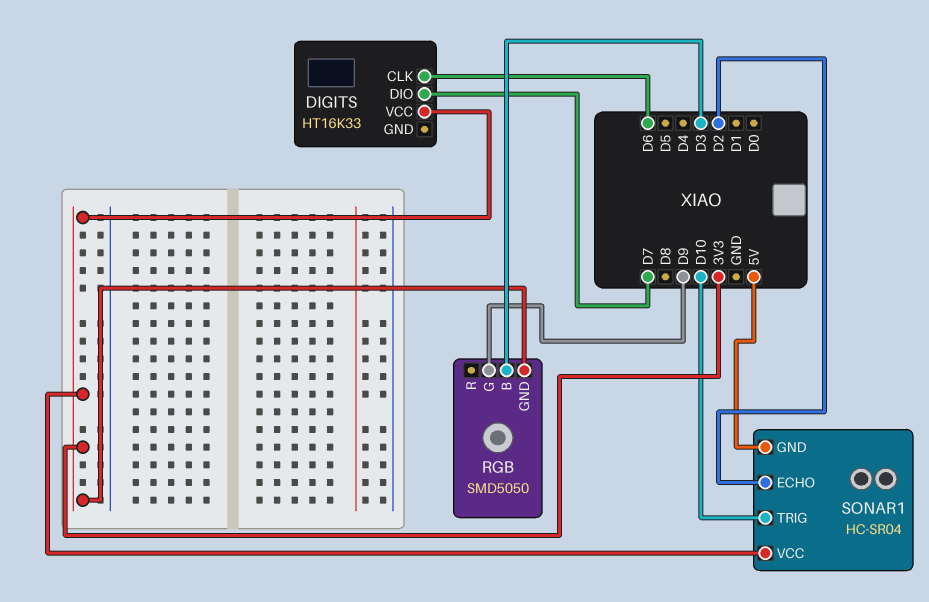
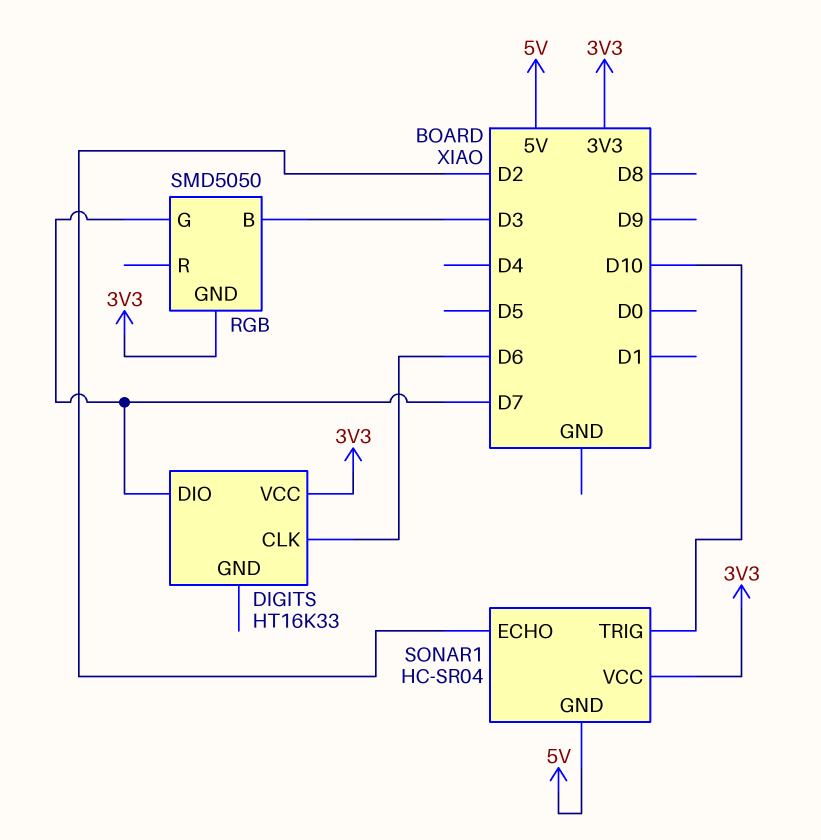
RGB pin G: D9 -> D7

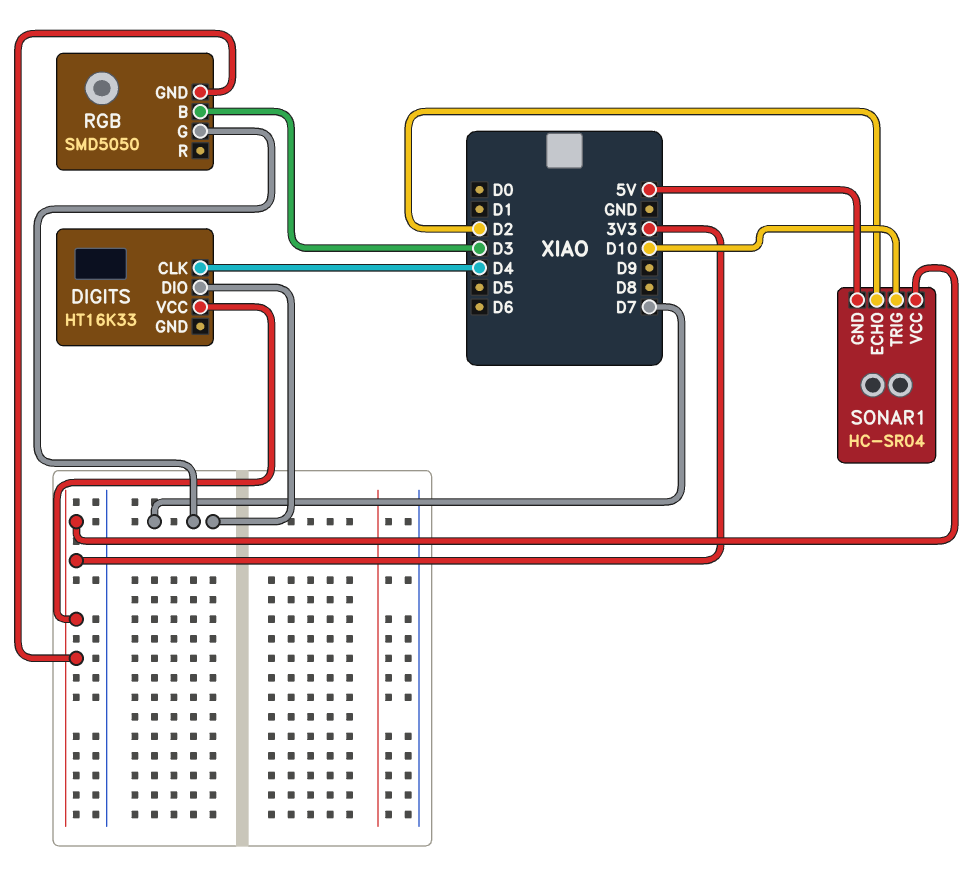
DIGITS pin CLK: D6 -> D4

